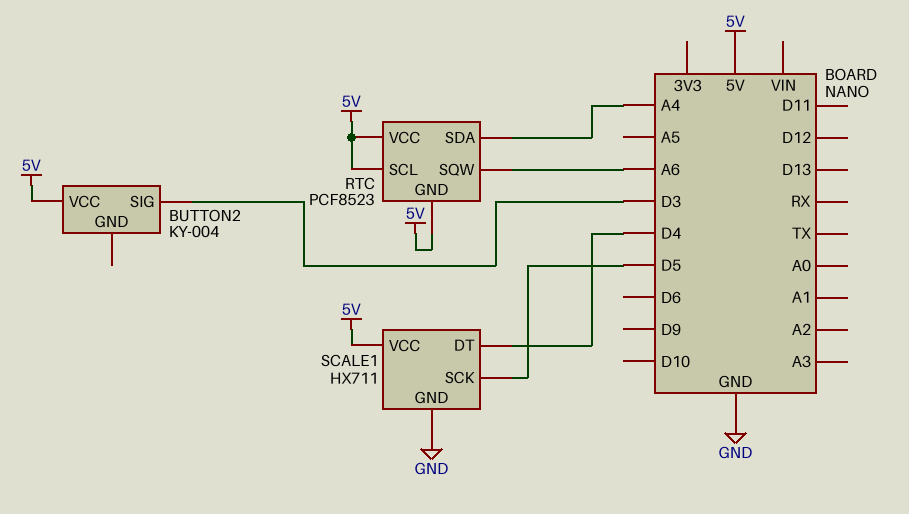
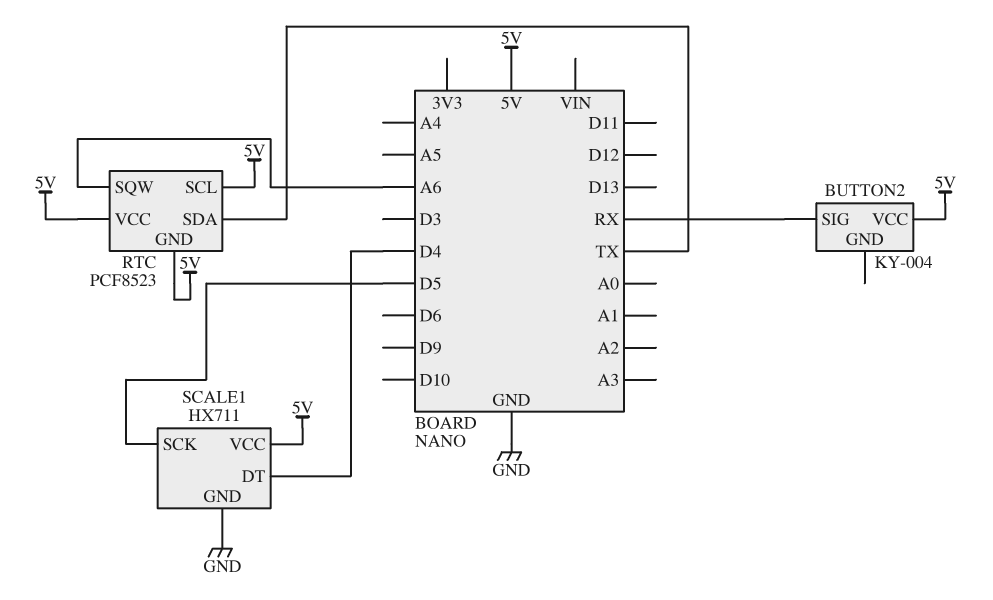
BUTTON2 pin SIG: D3 -> RX
RTC pin SDA: A4 -> TX

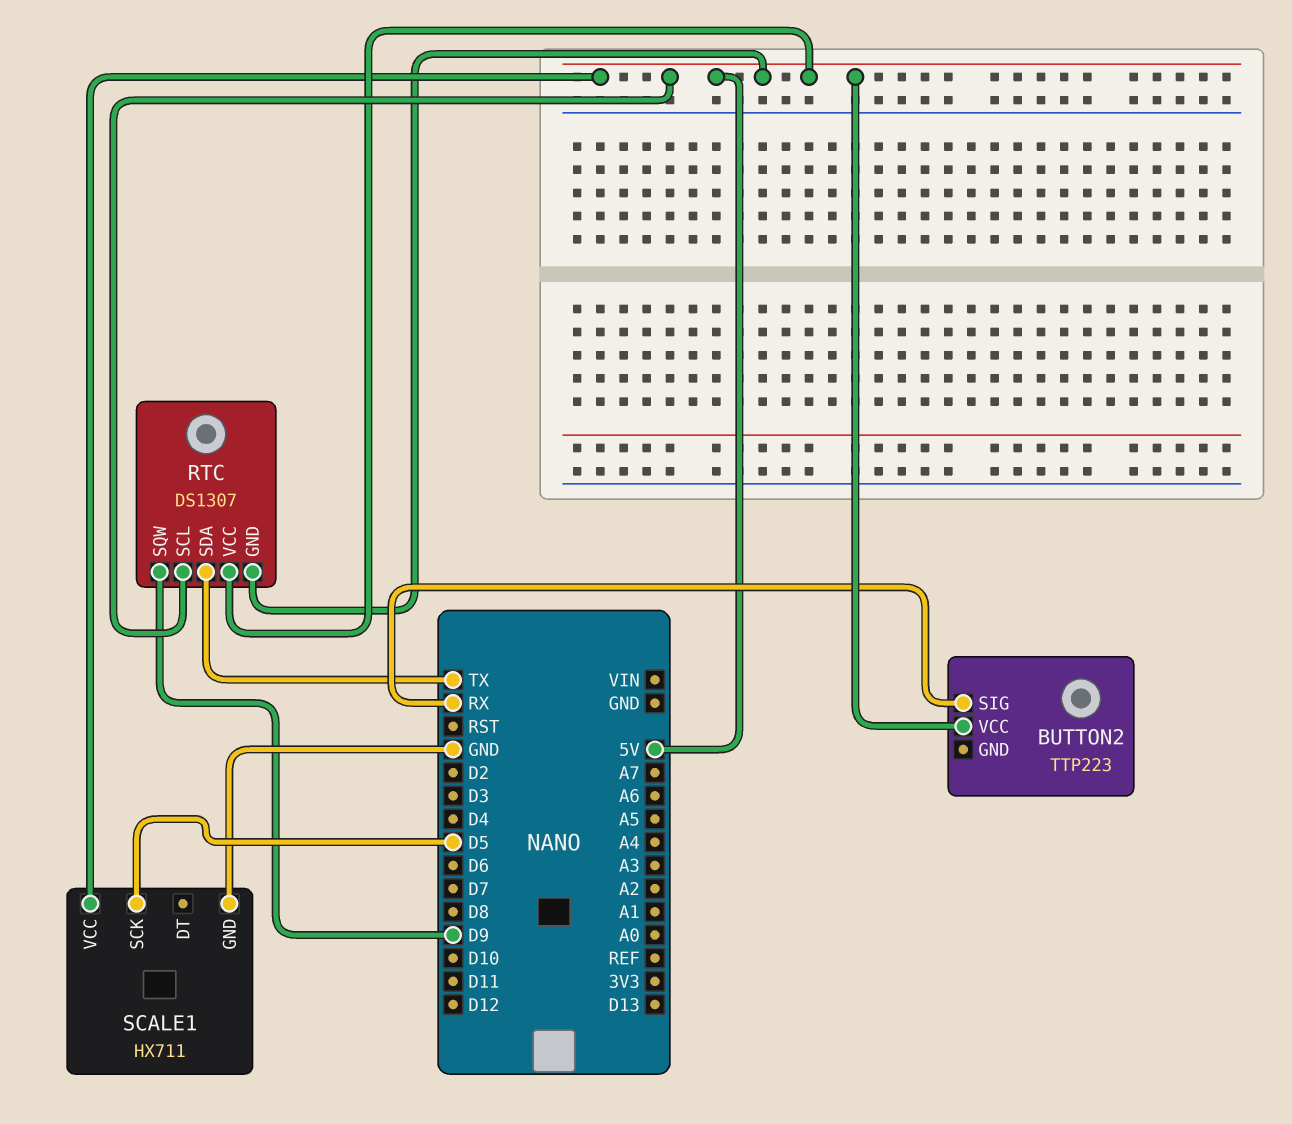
BUTTON2: KY-004 -> TTP223
RTC: PCF8523 -> DS1307
RTC pin SQW: A6 -> D9
SCALE1 pin DT: D4 -> none

